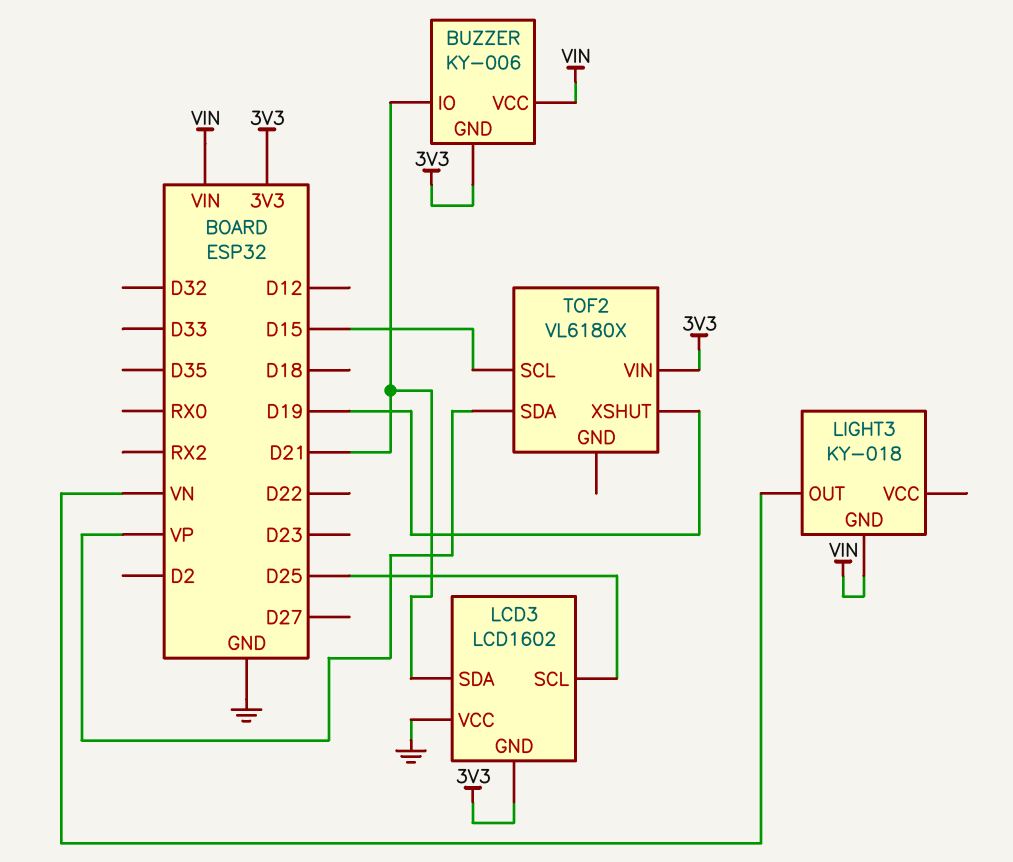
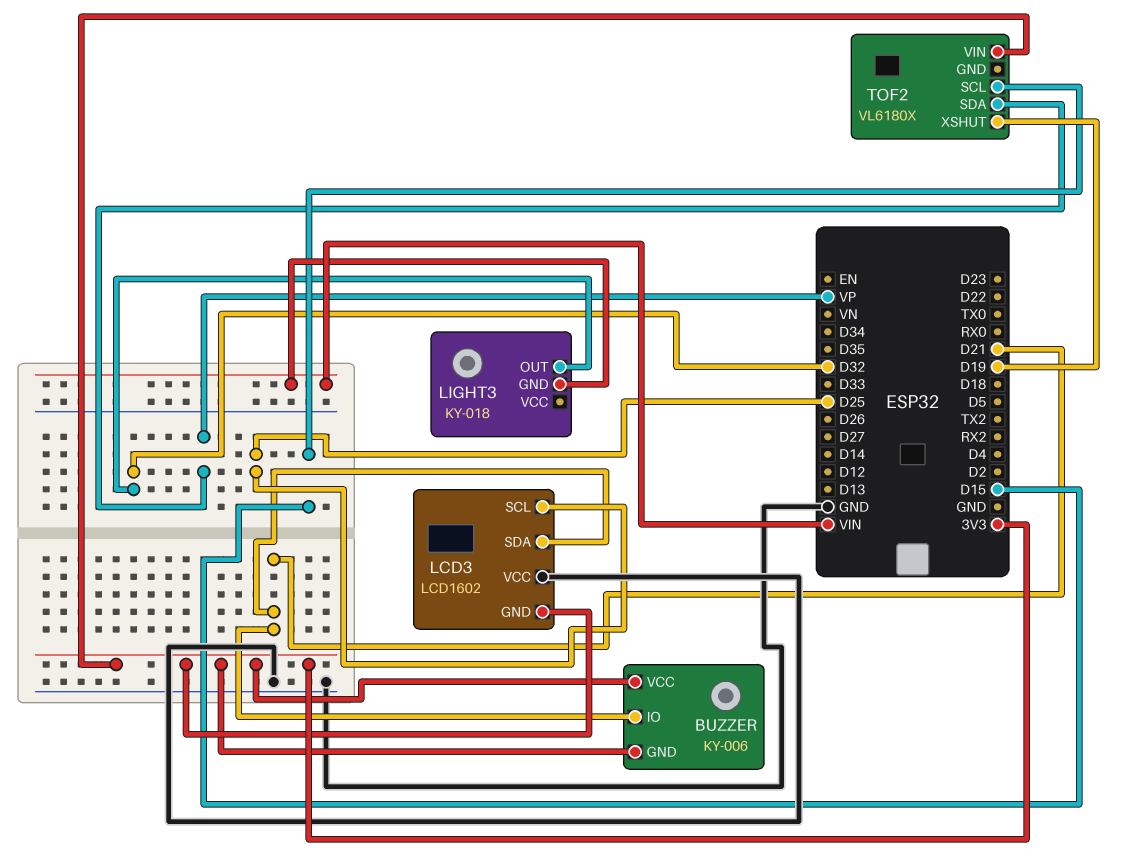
BUZZER pin VCC: VIN -> 3V3
LIGHT3 pin OUT: VN -> D32

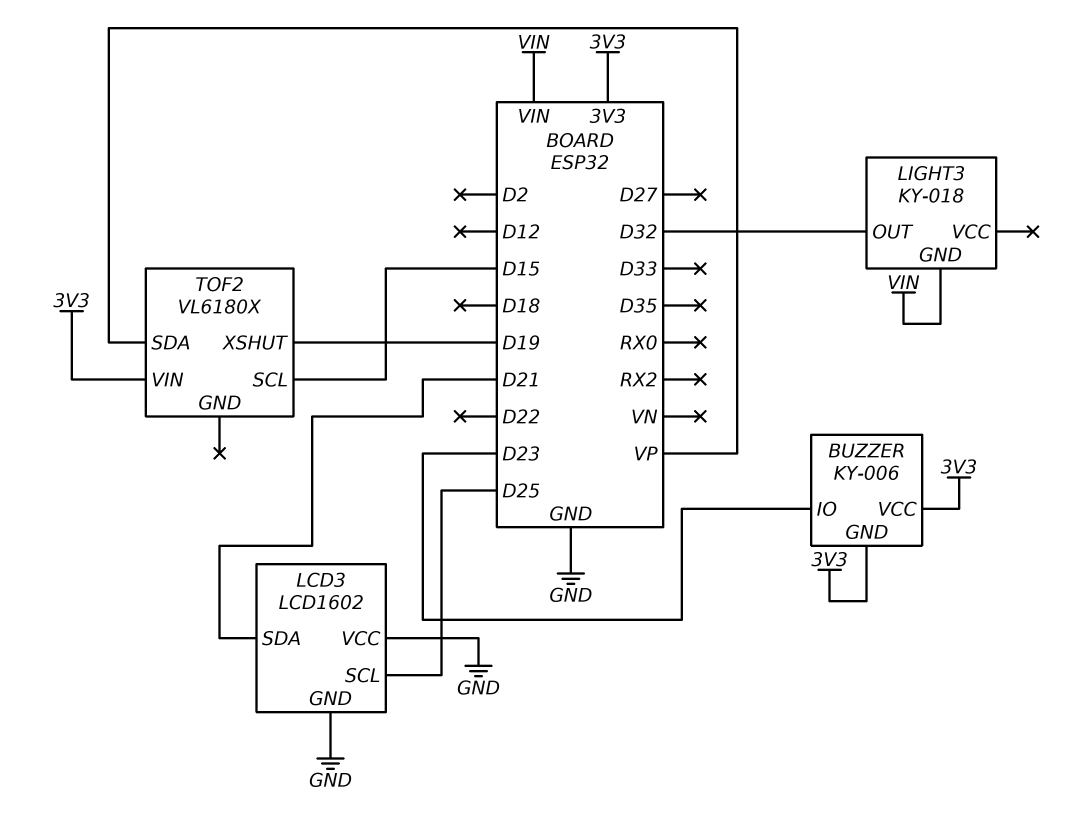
BUZZER pin IO: D21 -> D23
LCD3 pin GND: 3V3 -> GND

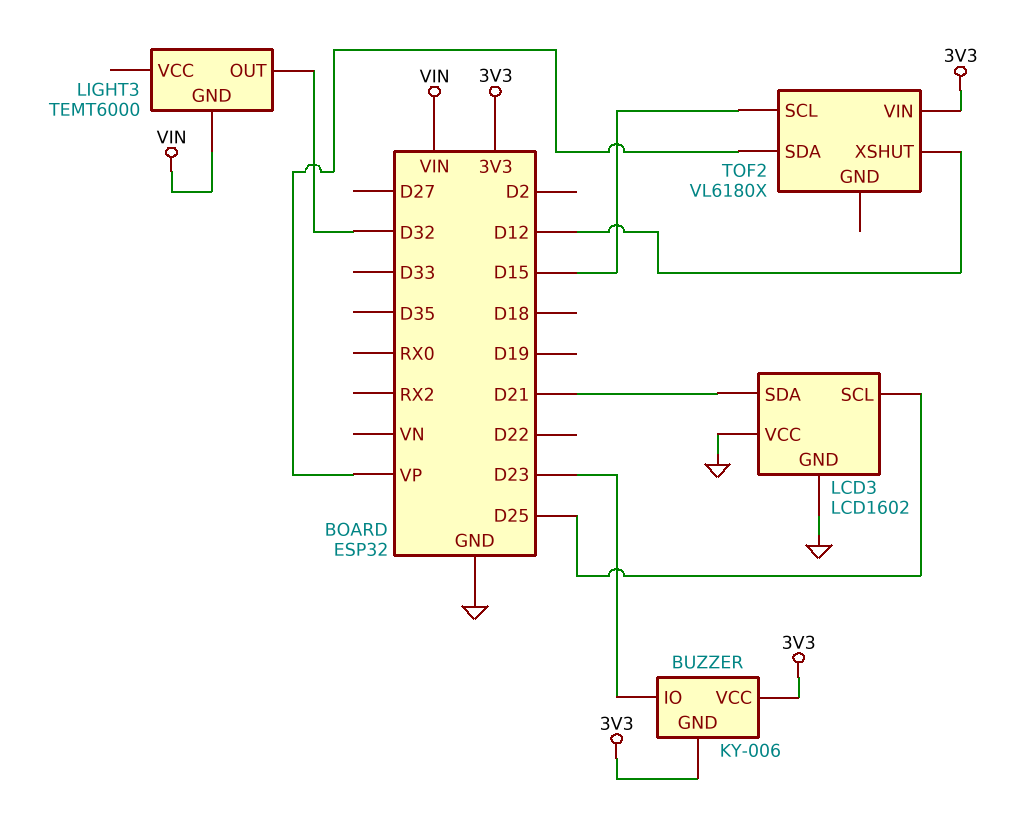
LIGHT3: KY-018 -> TEMT6000
TOF2 pin XSHUT: D19 -> D12

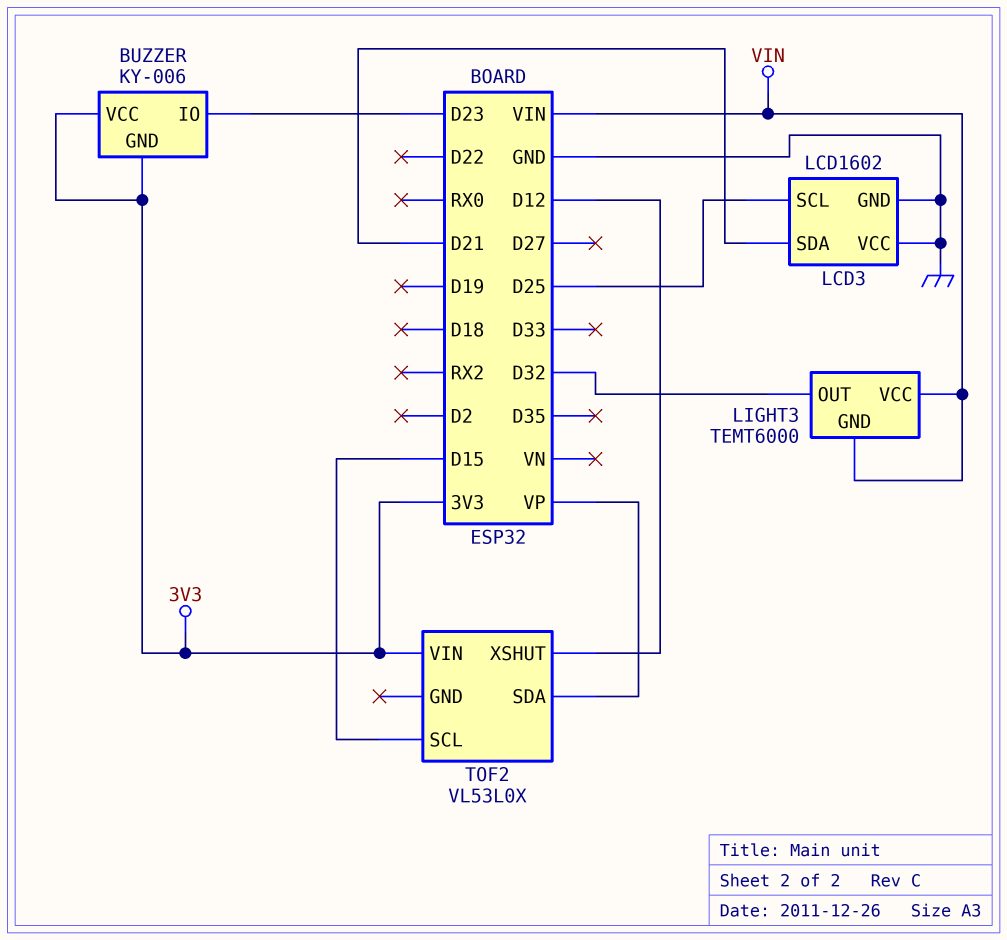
LIGHT3 pin VCC: none -> VIN
TOF2: VL6180X -> VL53L0X

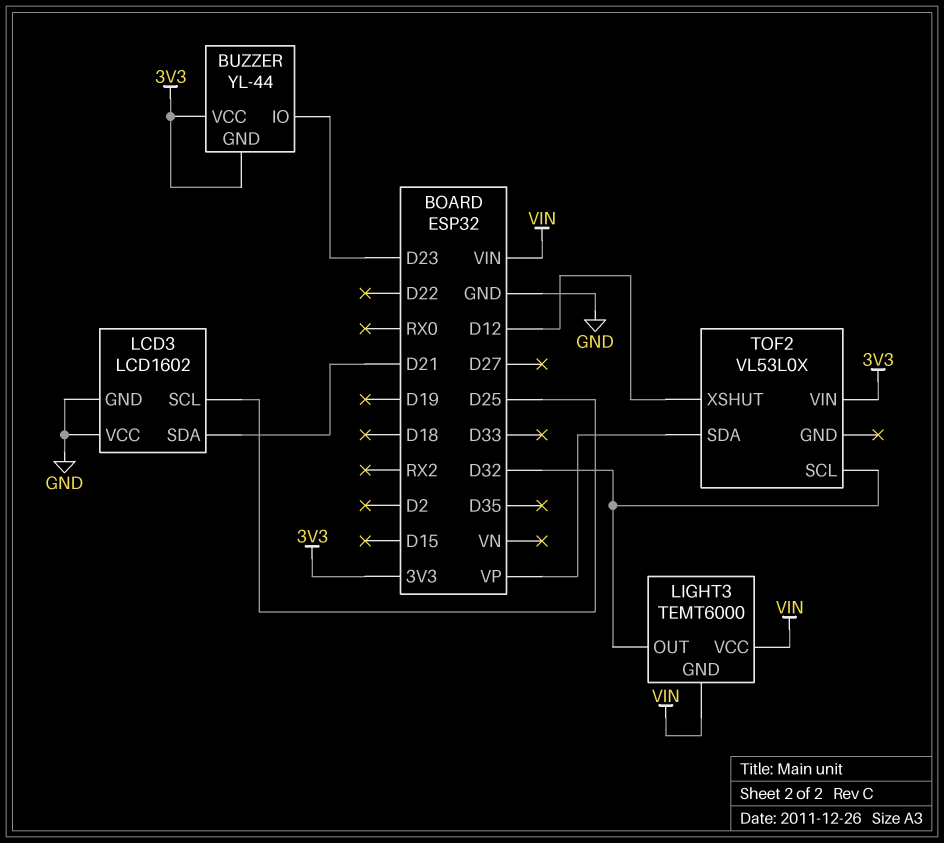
BUZZER: KY-006 -> YL-44
TOF2 pin SCL: D15 -> D32

